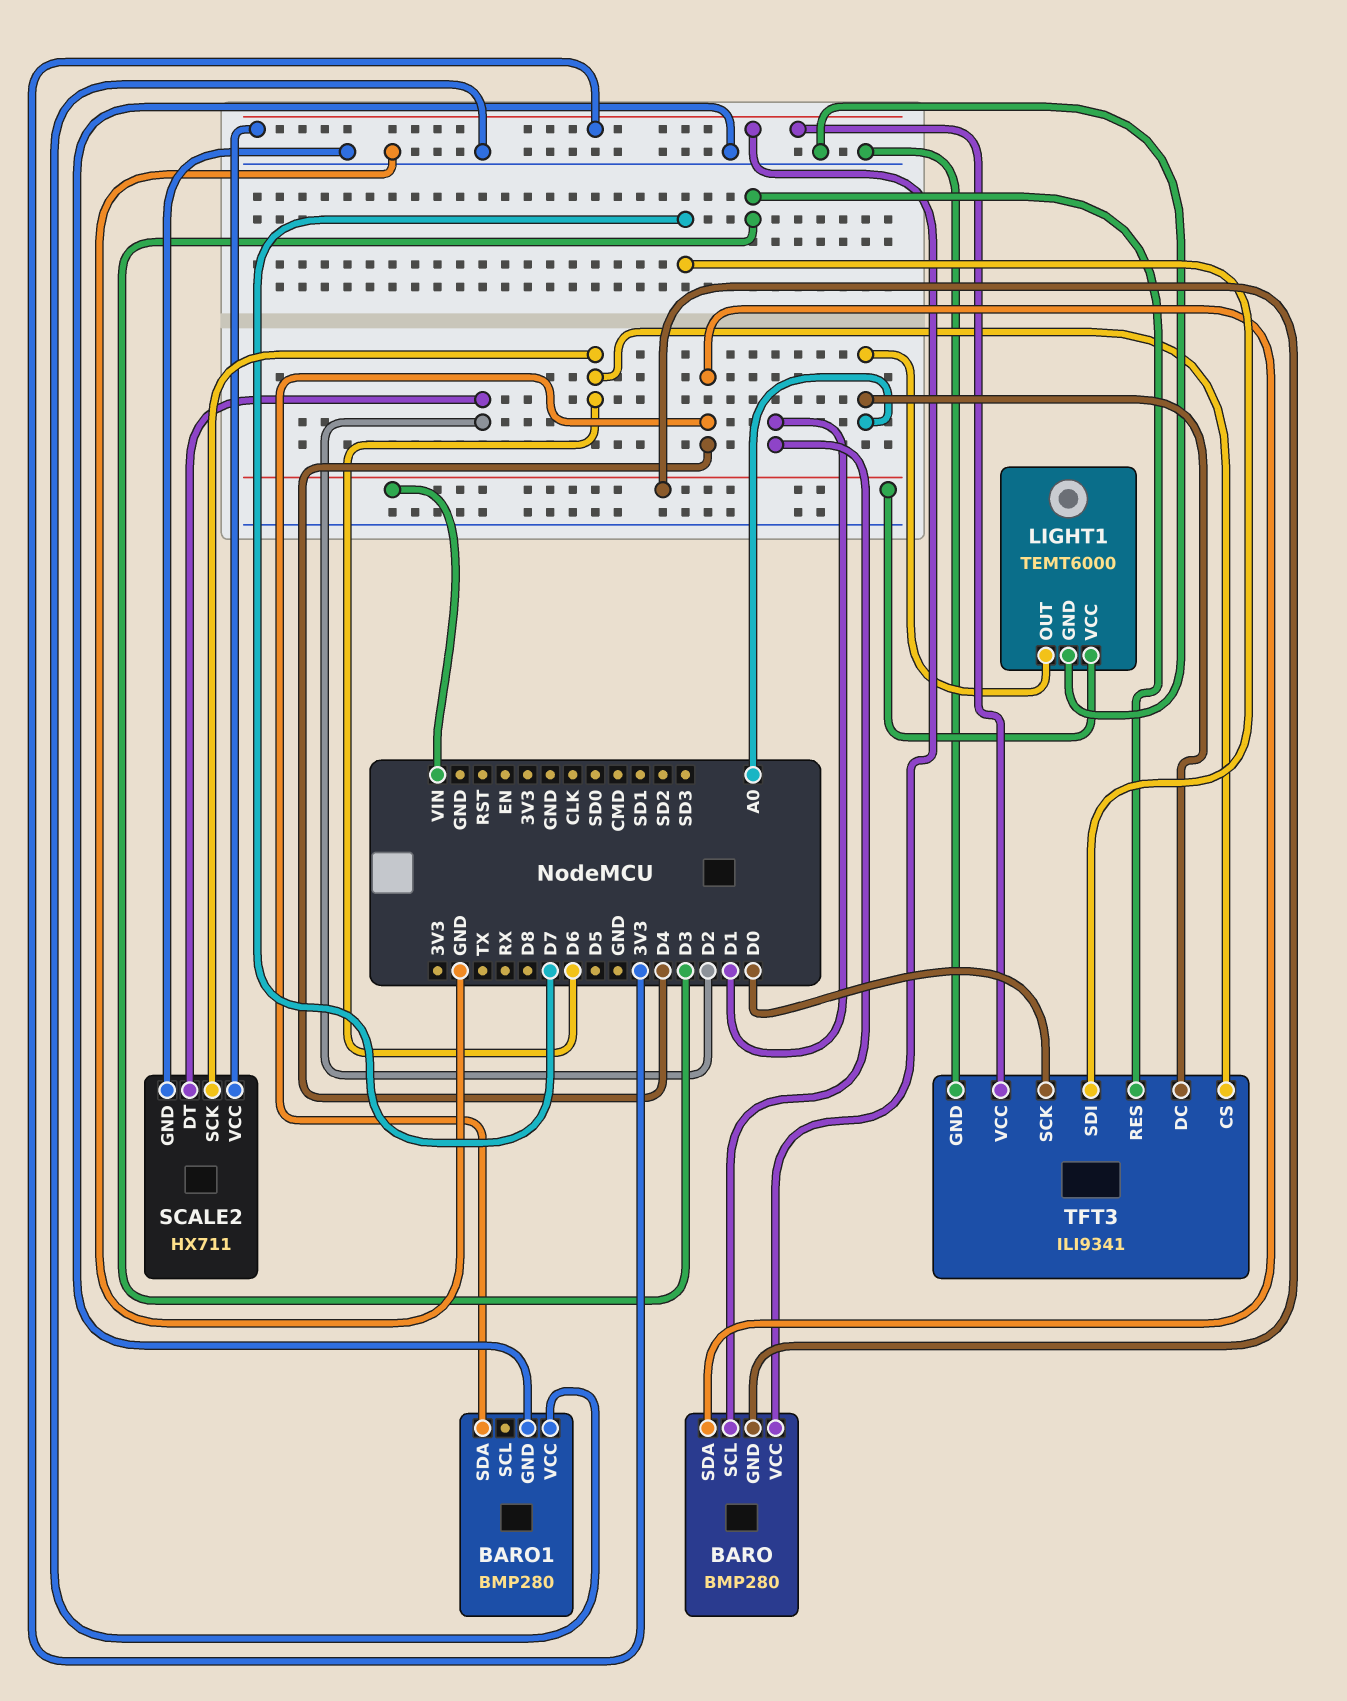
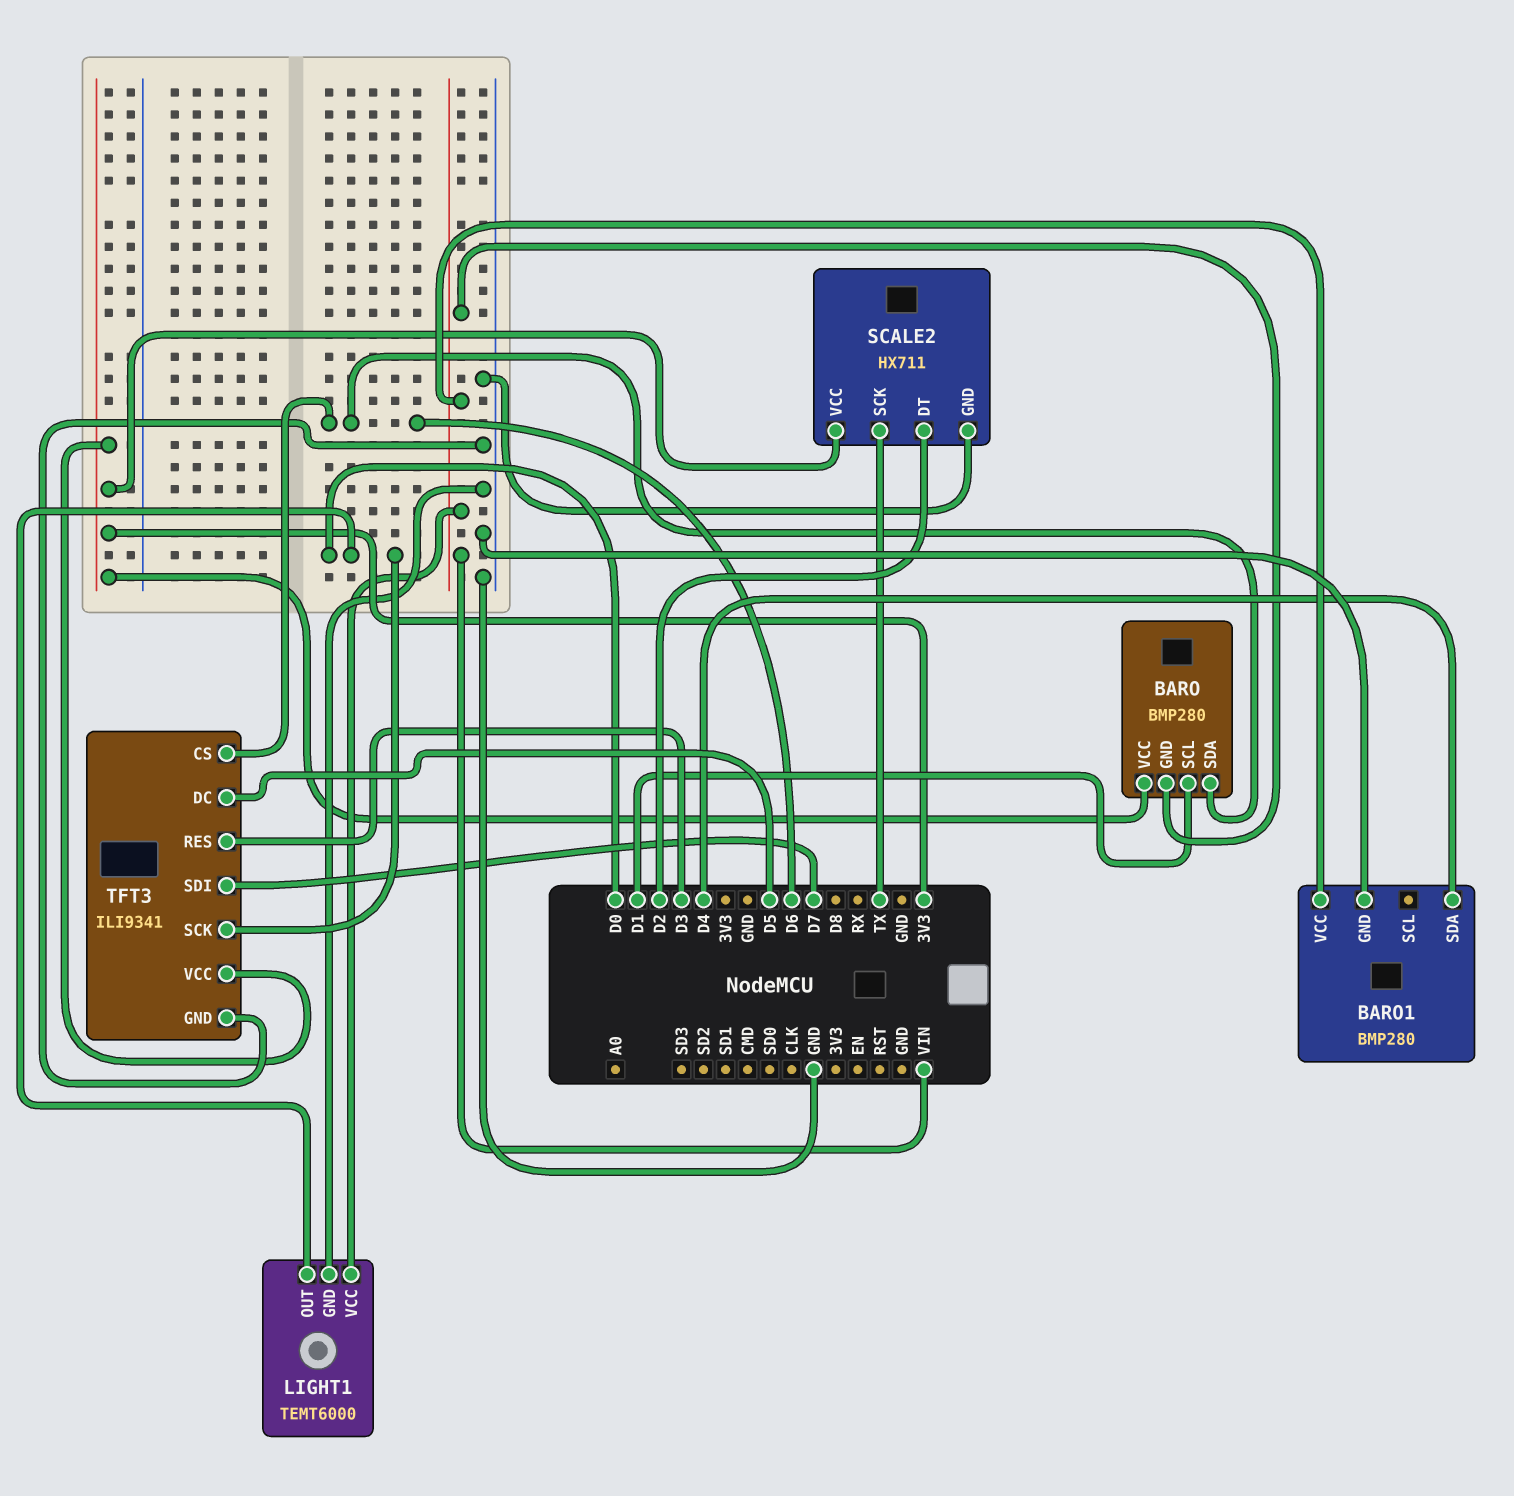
BARO pin SDA: D4 -> D6
BARO1 pin VCC: GND -> VIN
LIGHT1 pin OUT: A0 -> D0
SCALE2 pin SCK: D6 -> TX
TFT3 pin DC: A0 -> D5

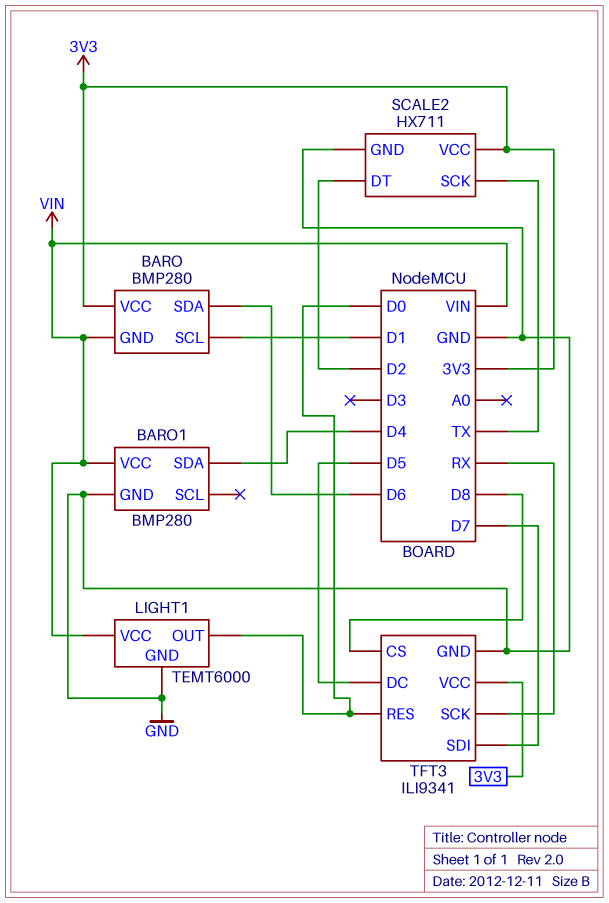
TFT3 pin CS: D6 -> D8
TFT3 pin RES: D3 -> D0
TFT3 pin SCK: D0 -> RX

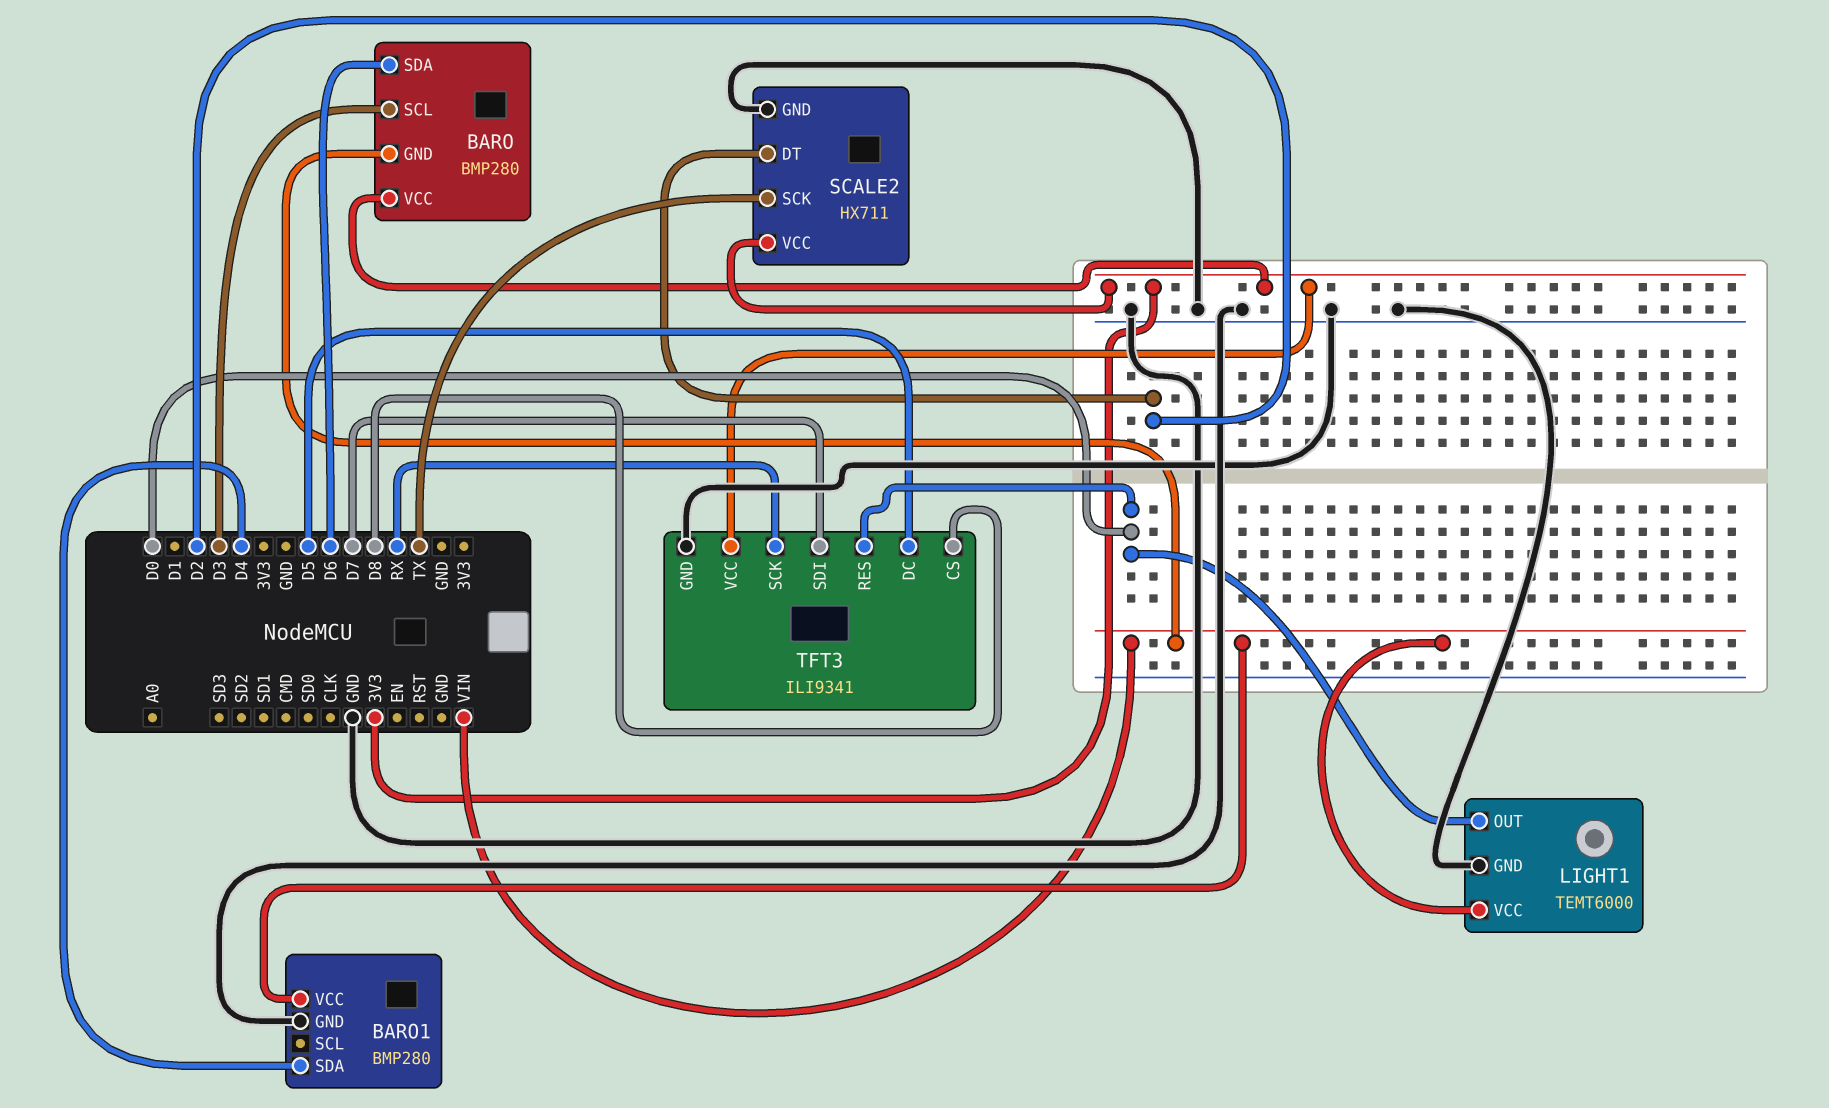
BARO pin SCL: D1 -> D3

